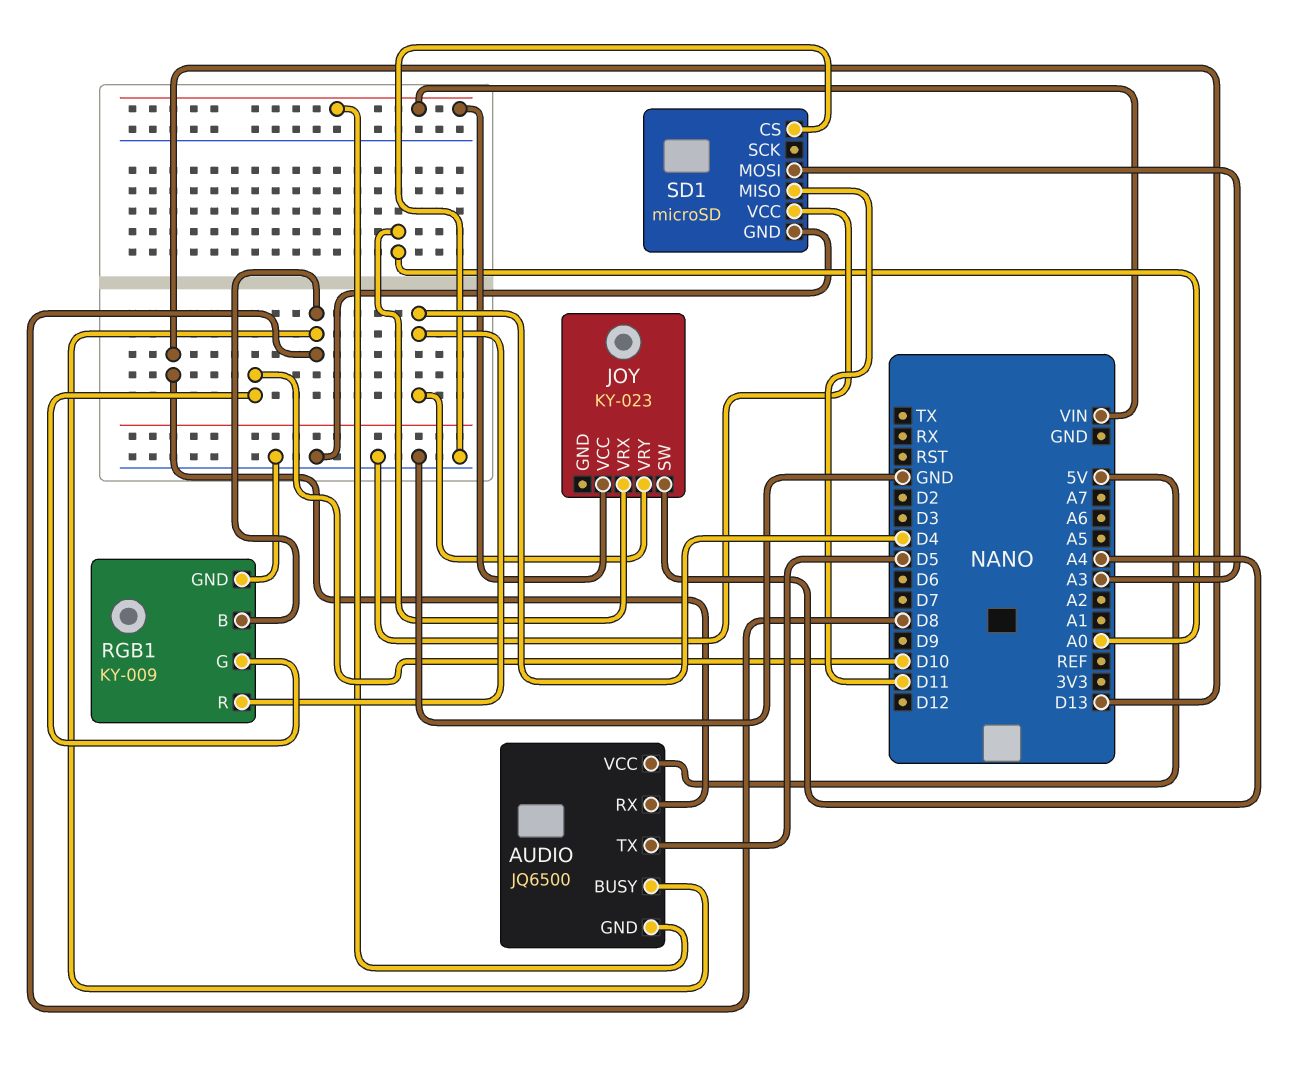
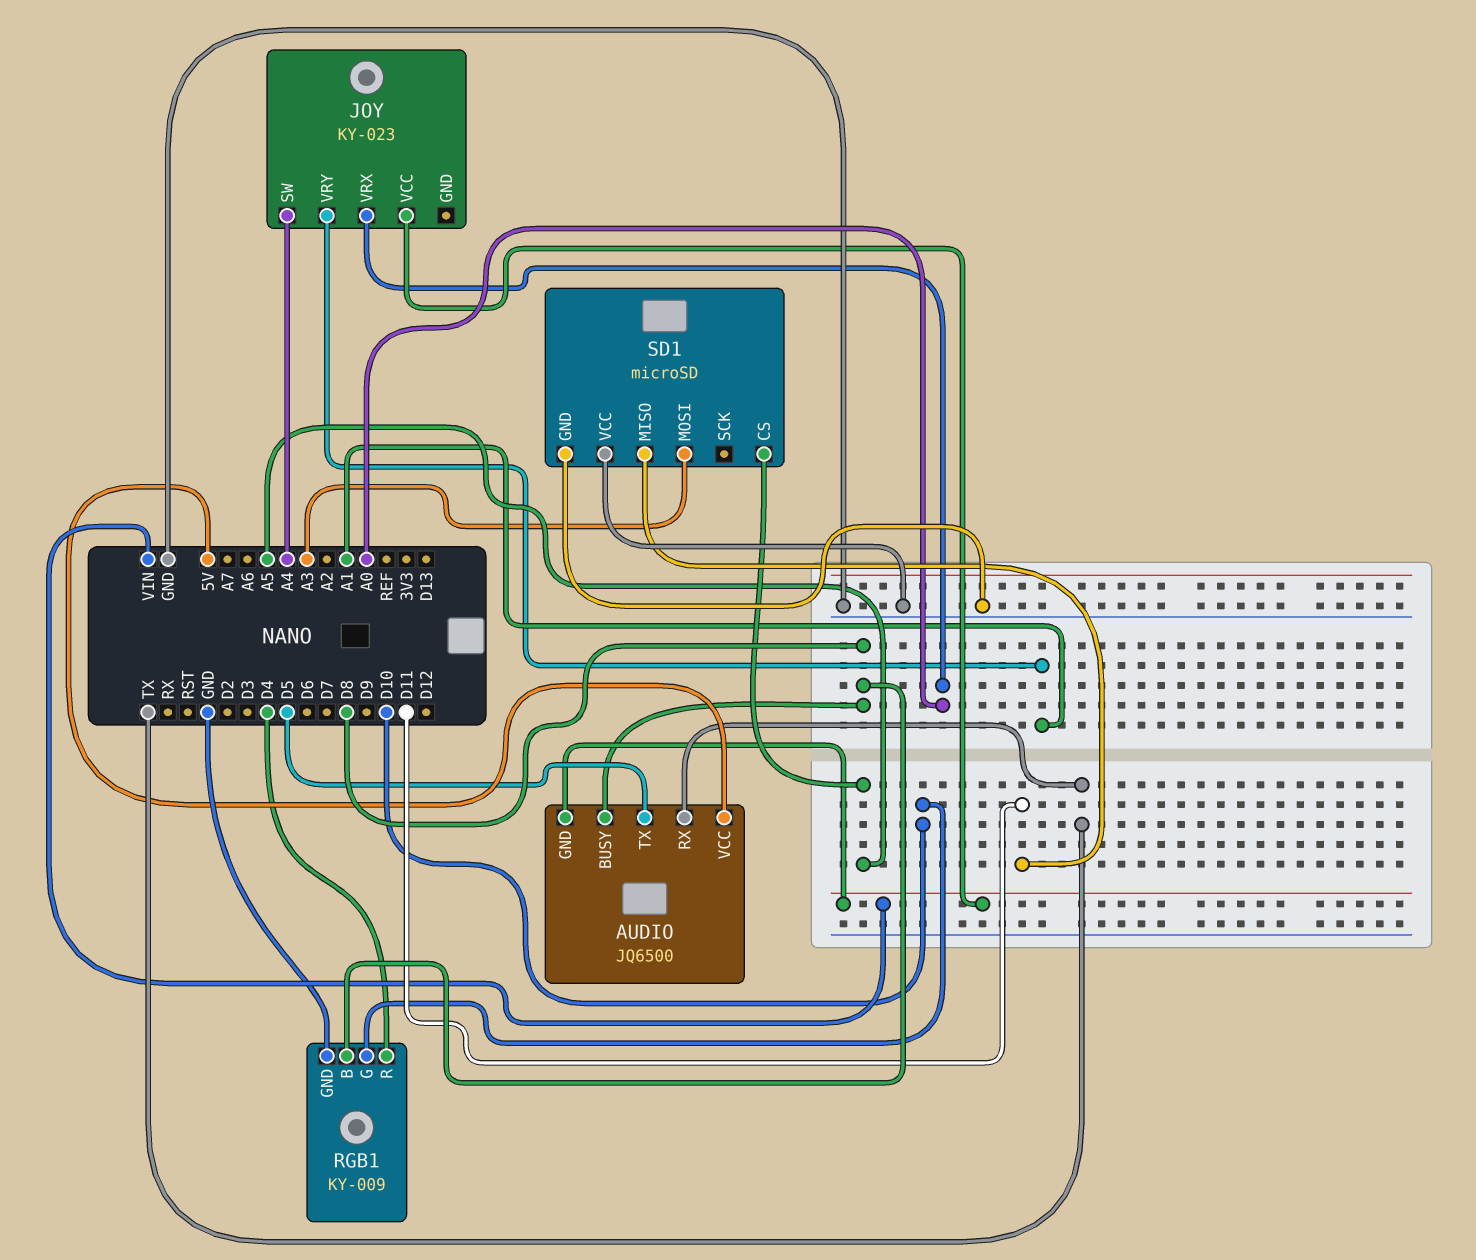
AUDIO pin RX: D13 -> TX
JOY pin VRY: D4 -> A1
SD1 pin CS: GND -> A5

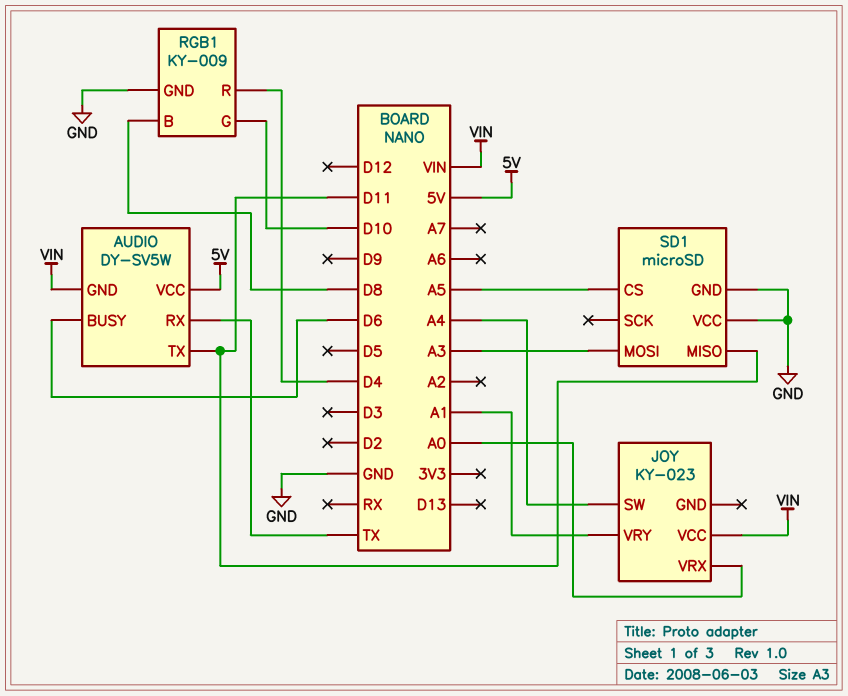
AUDIO: JQ6500 -> DY-SV5W
AUDIO pin BUSY: D8 -> D6
AUDIO pin TX: D5 -> D11

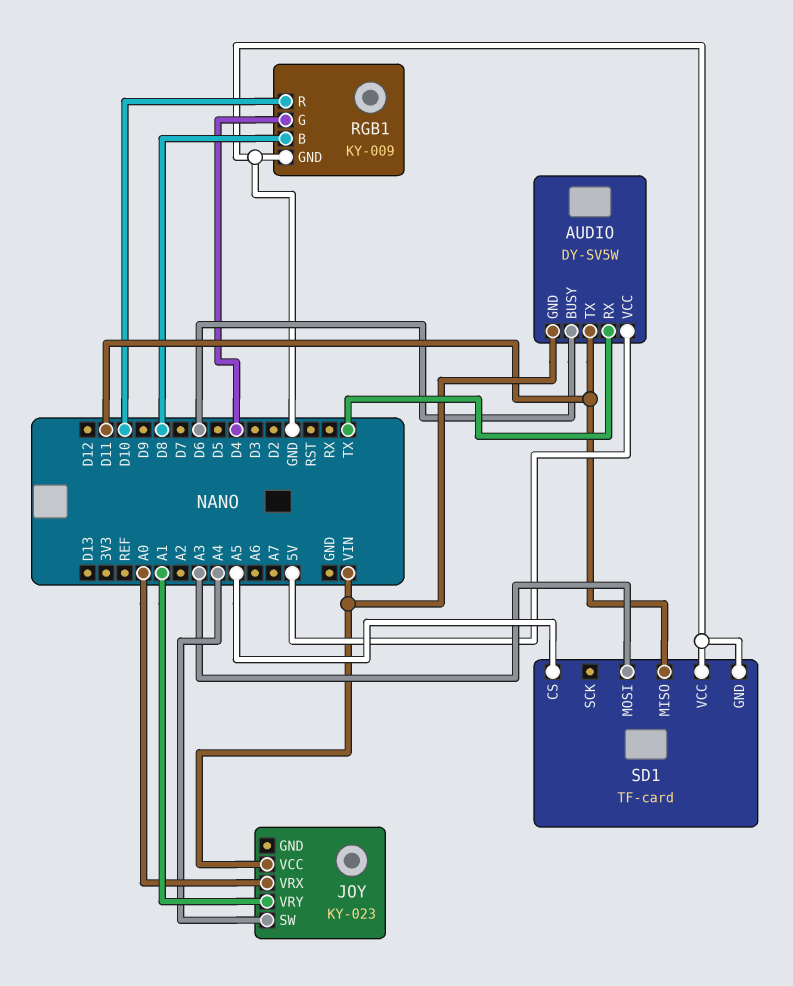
RGB1 pin G: D10 -> D4
RGB1 pin R: D4 -> D10
SD1: microSD -> TF-card

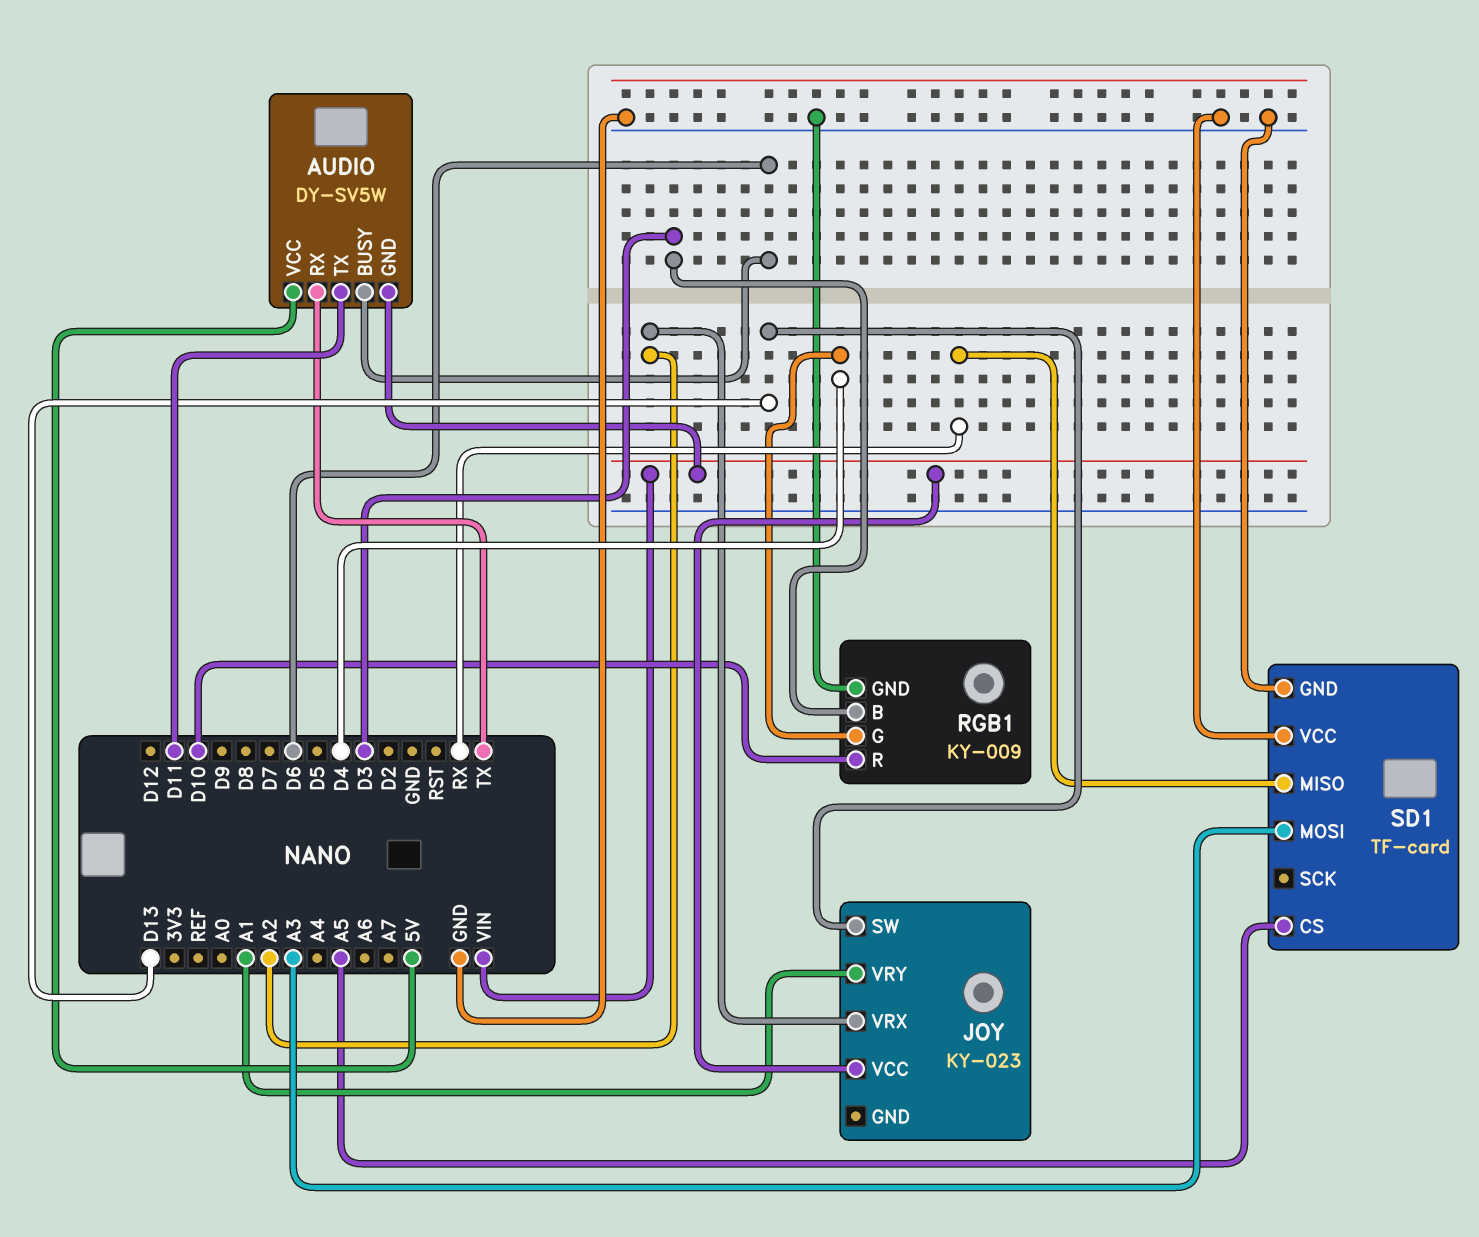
JOY pin SW: A4 -> D13
JOY pin VRX: A0 -> A2
RGB1 pin B: D8 -> D3
SD1 pin MISO: D11 -> RX

